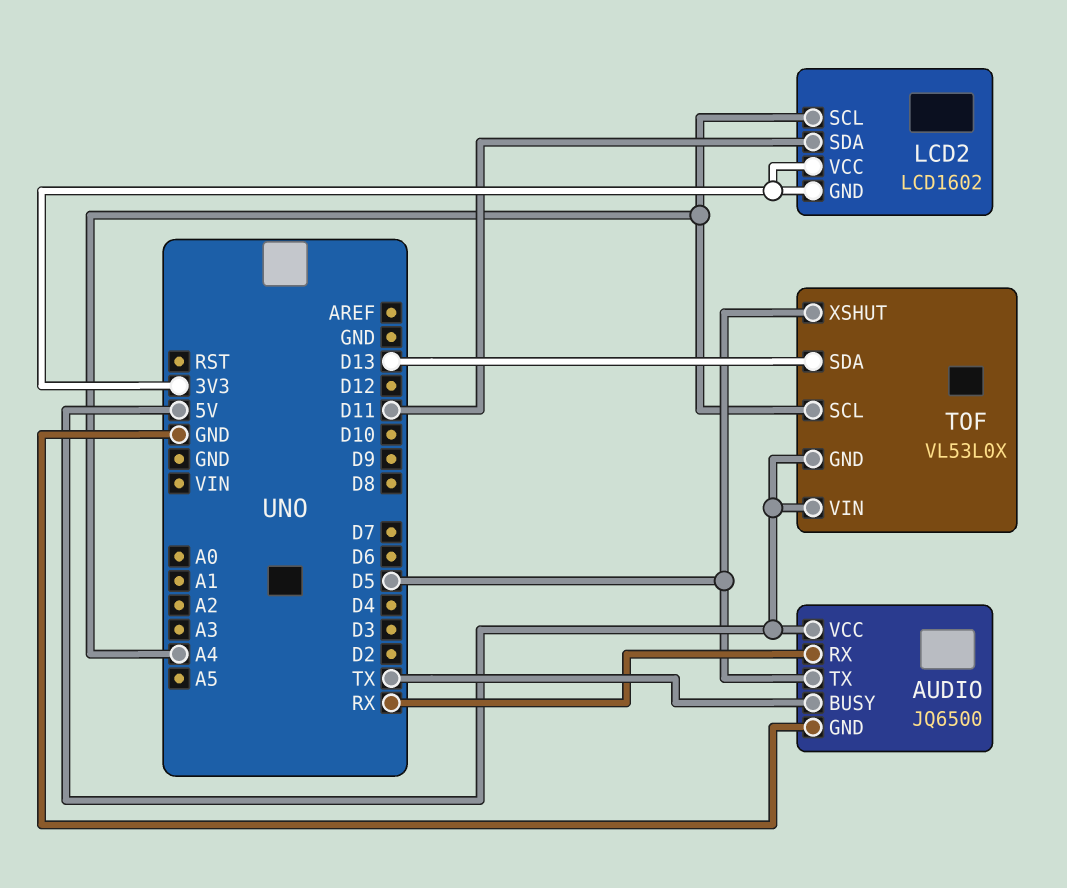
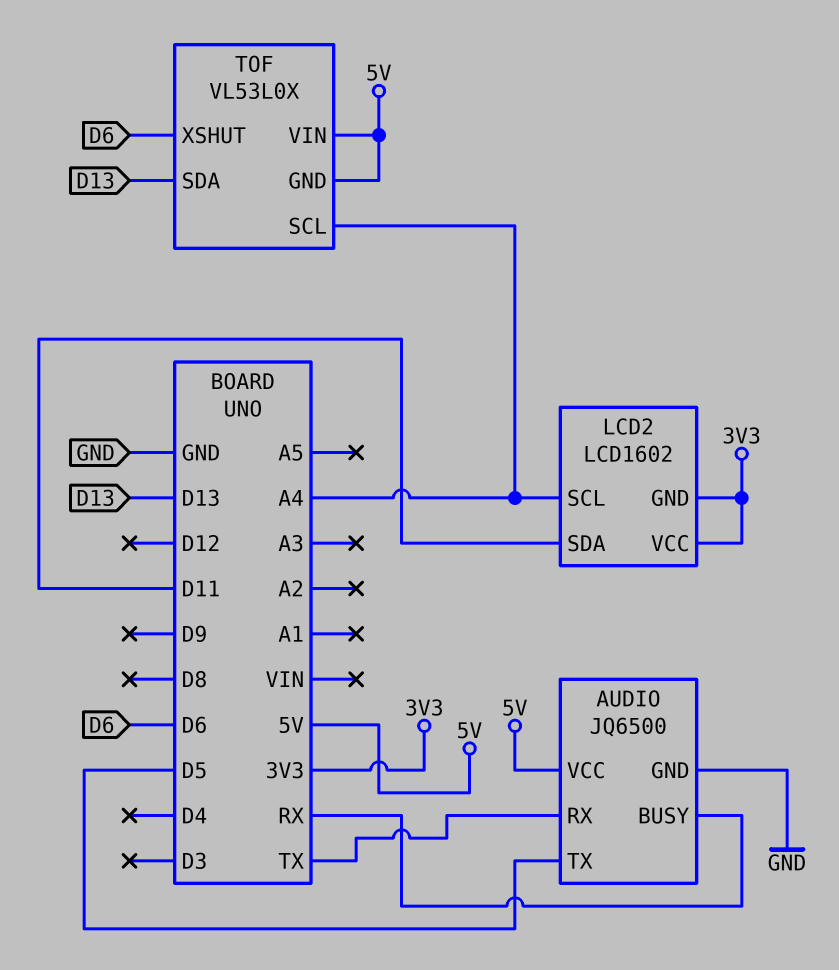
AUDIO pin BUSY: TX -> RX
AUDIO pin RX: RX -> TX
TOF pin XSHUT: D5 -> D6

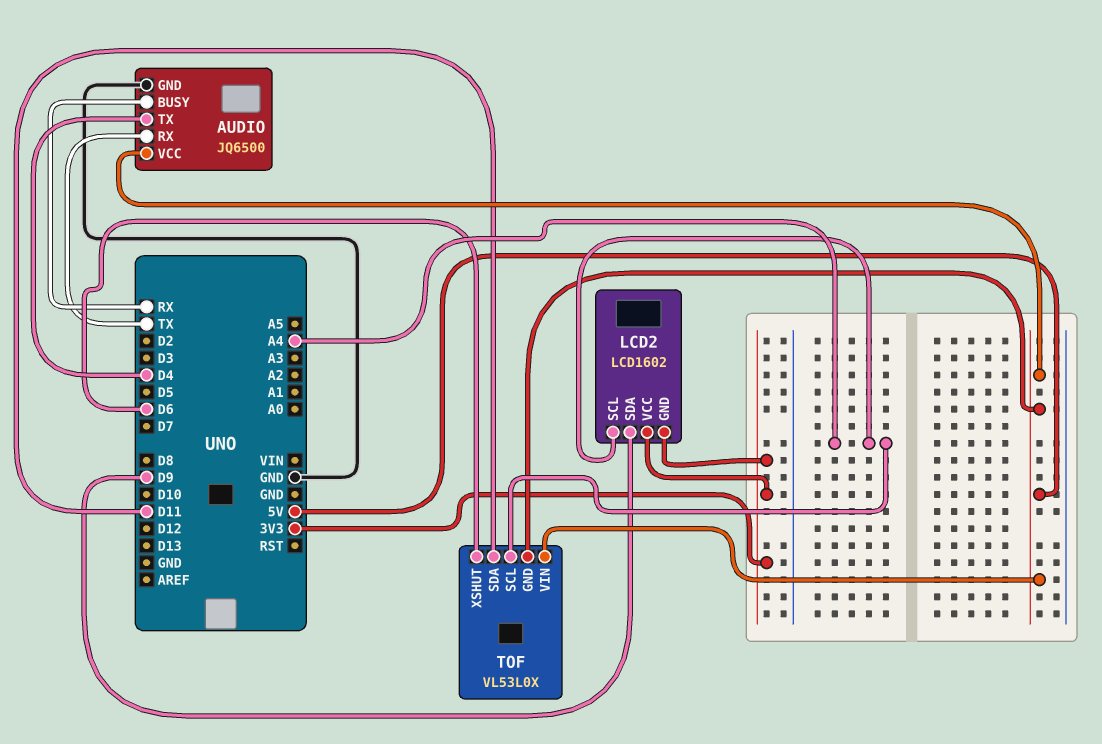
AUDIO pin TX: D5 -> D4
LCD2 pin SDA: D11 -> D9
TOF pin SDA: D13 -> D11

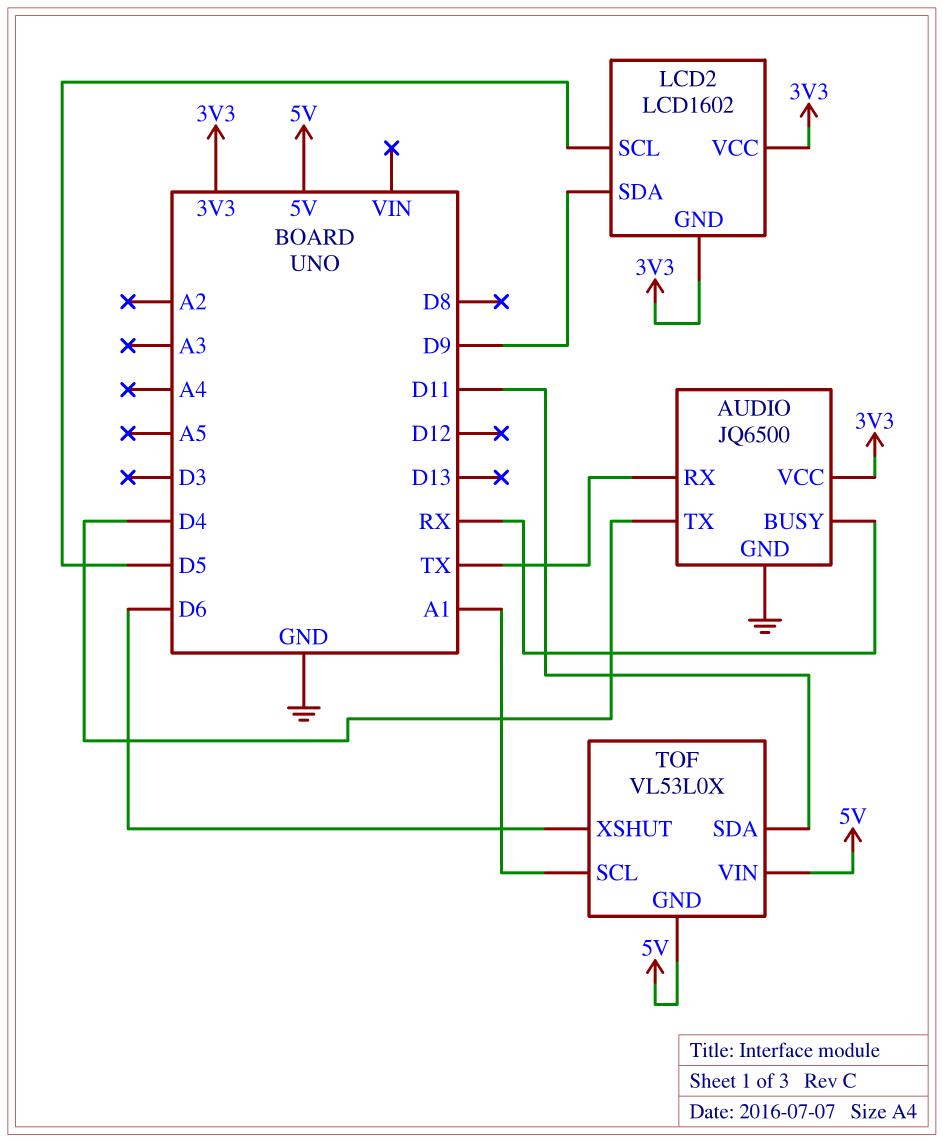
AUDIO pin VCC: 5V -> 3V3
LCD2 pin SCL: A4 -> D5
TOF pin SCL: A4 -> A1

